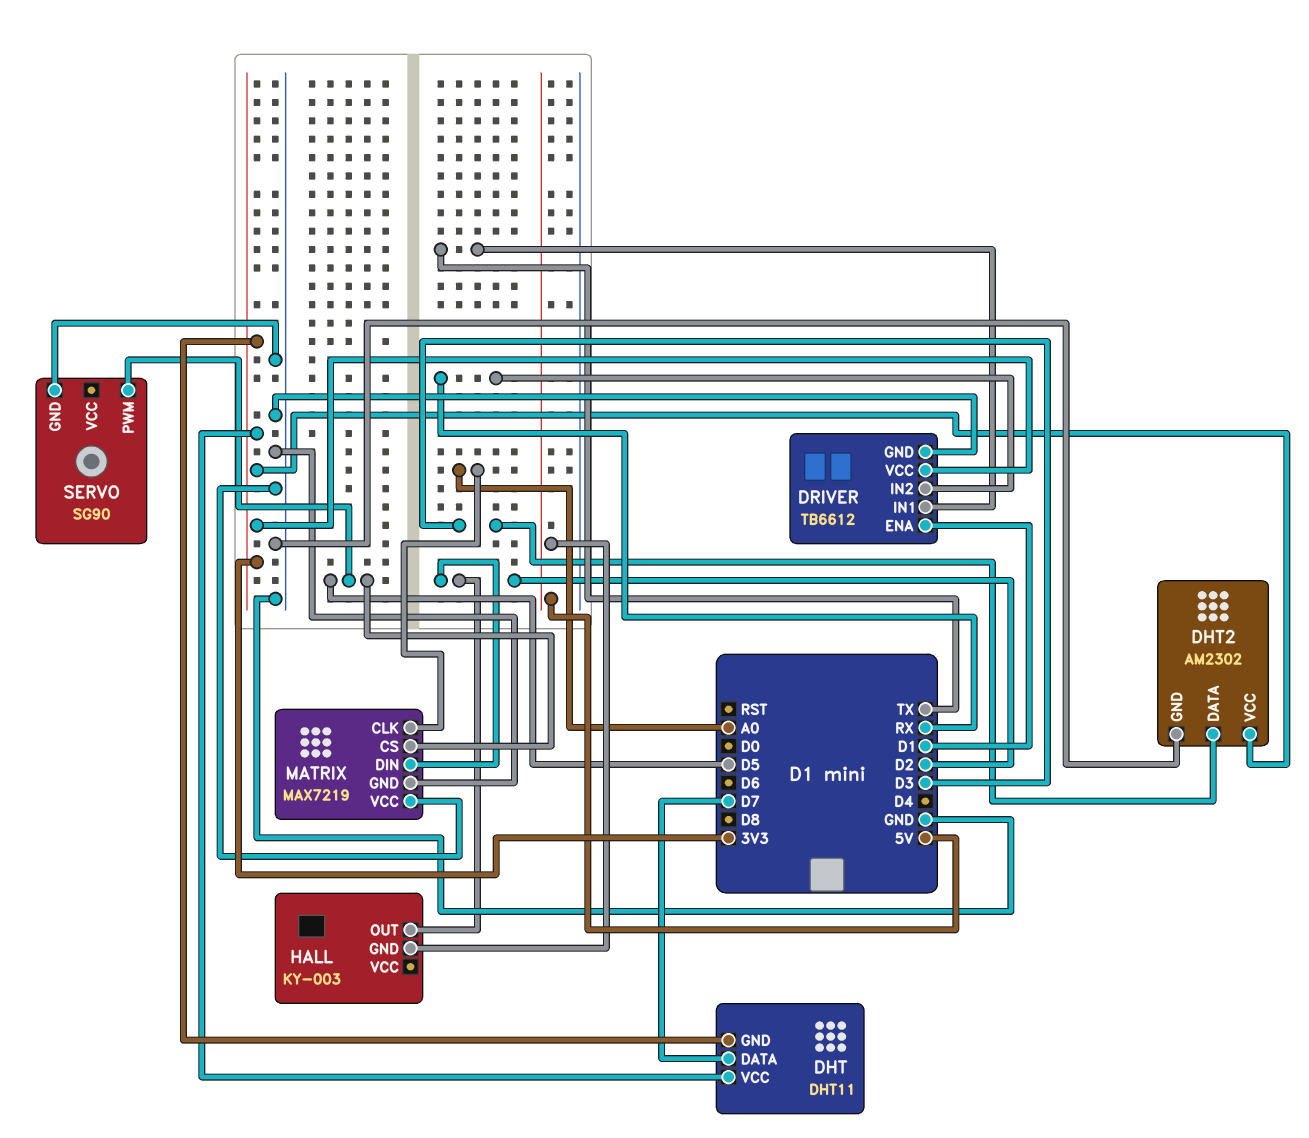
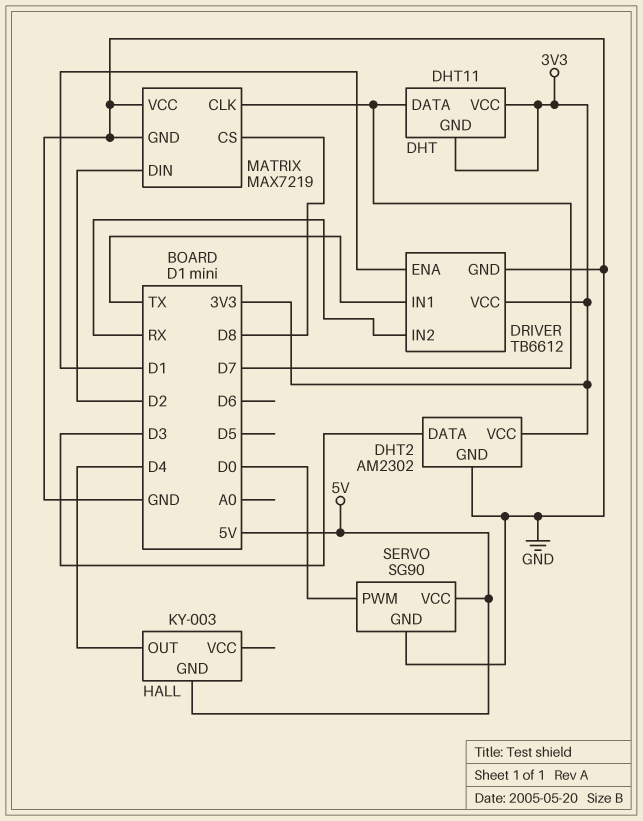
HALL pin OUT: D2 -> D4
MATRIX pin CLK: A0 -> D7
MATRIX pin CS: D5 -> D8
SERVO pin PWM: D5 -> D0
SERVO pin VCC: none -> 5V

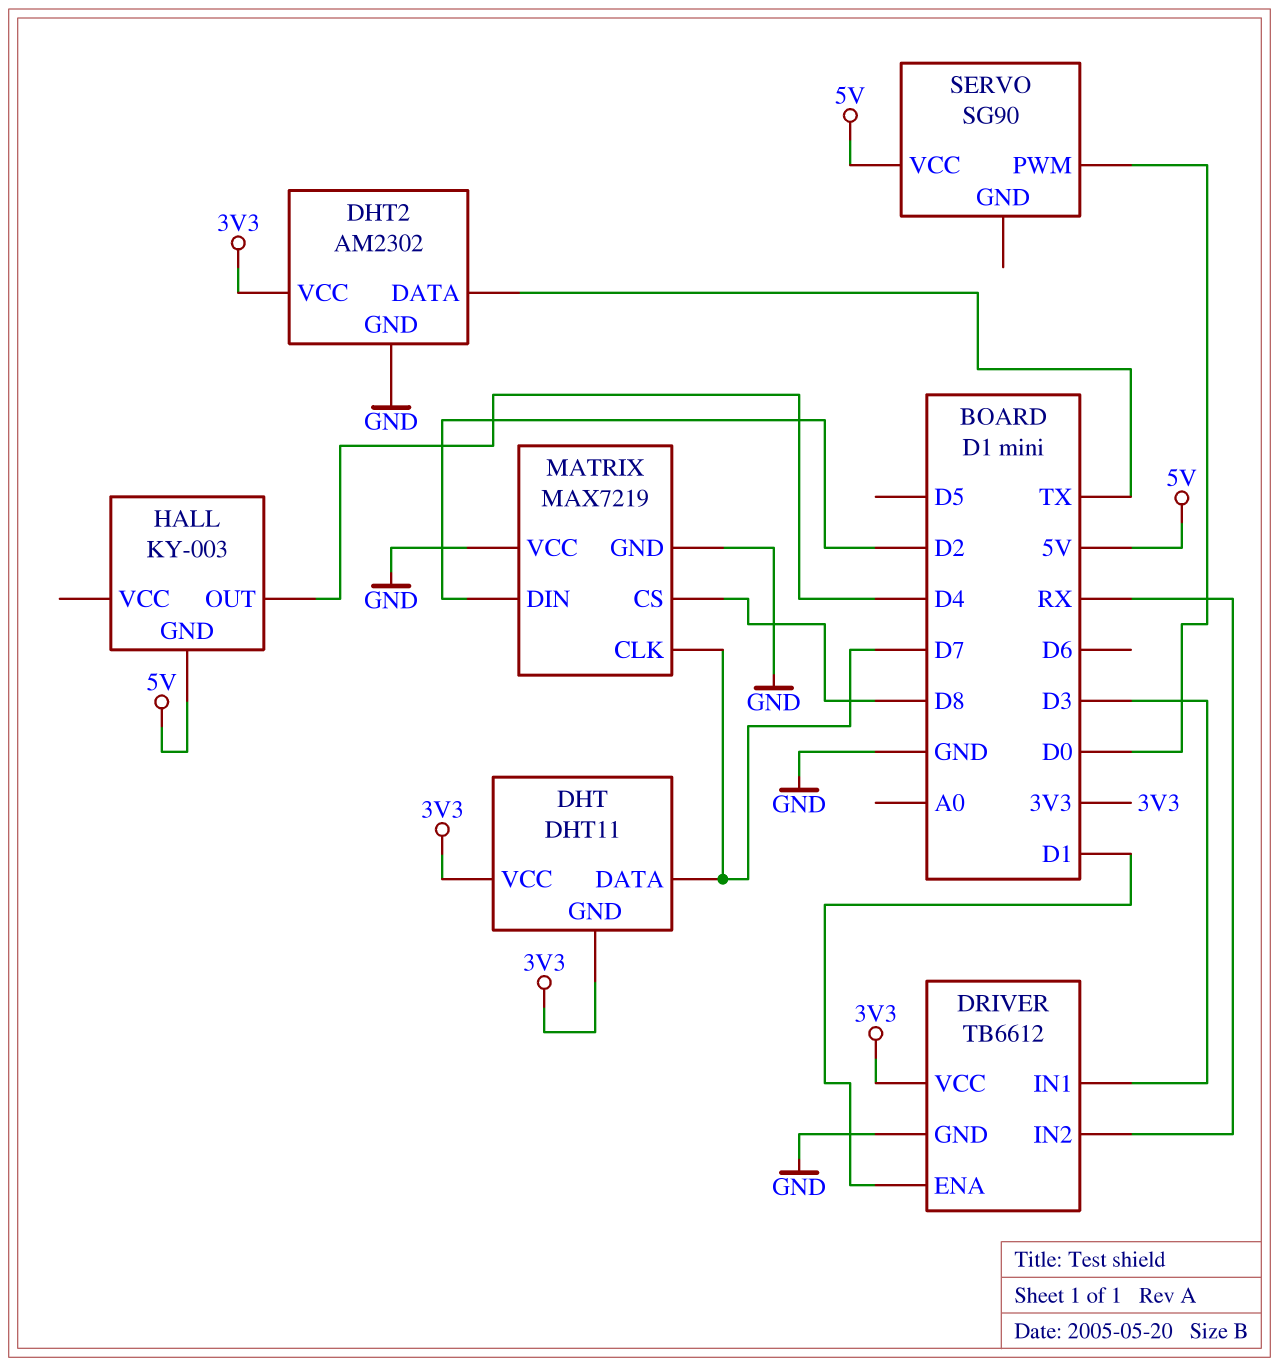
DHT2 pin DATA: D3 -> TX
DRIVER pin IN1: TX -> D3
SERVO pin GND: GND -> none

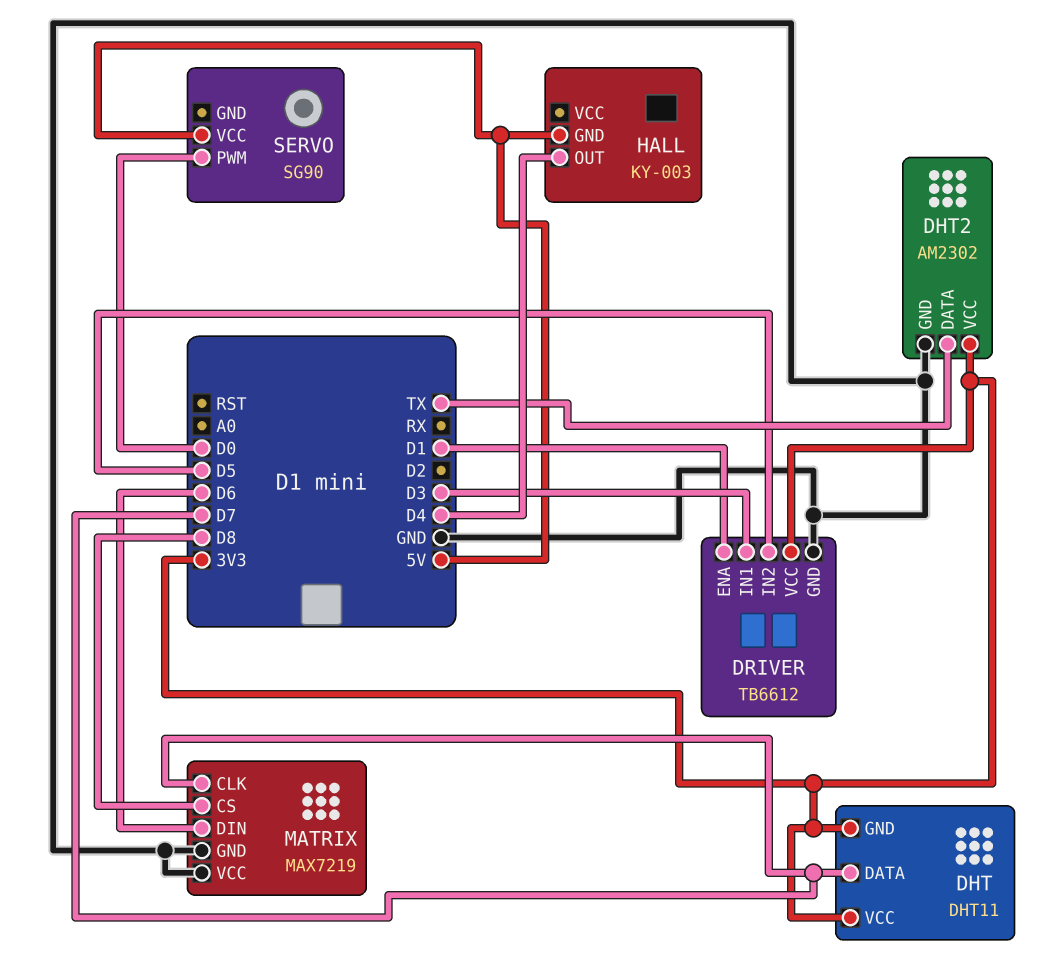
DRIVER pin IN2: RX -> D5
MATRIX pin DIN: D2 -> D6

